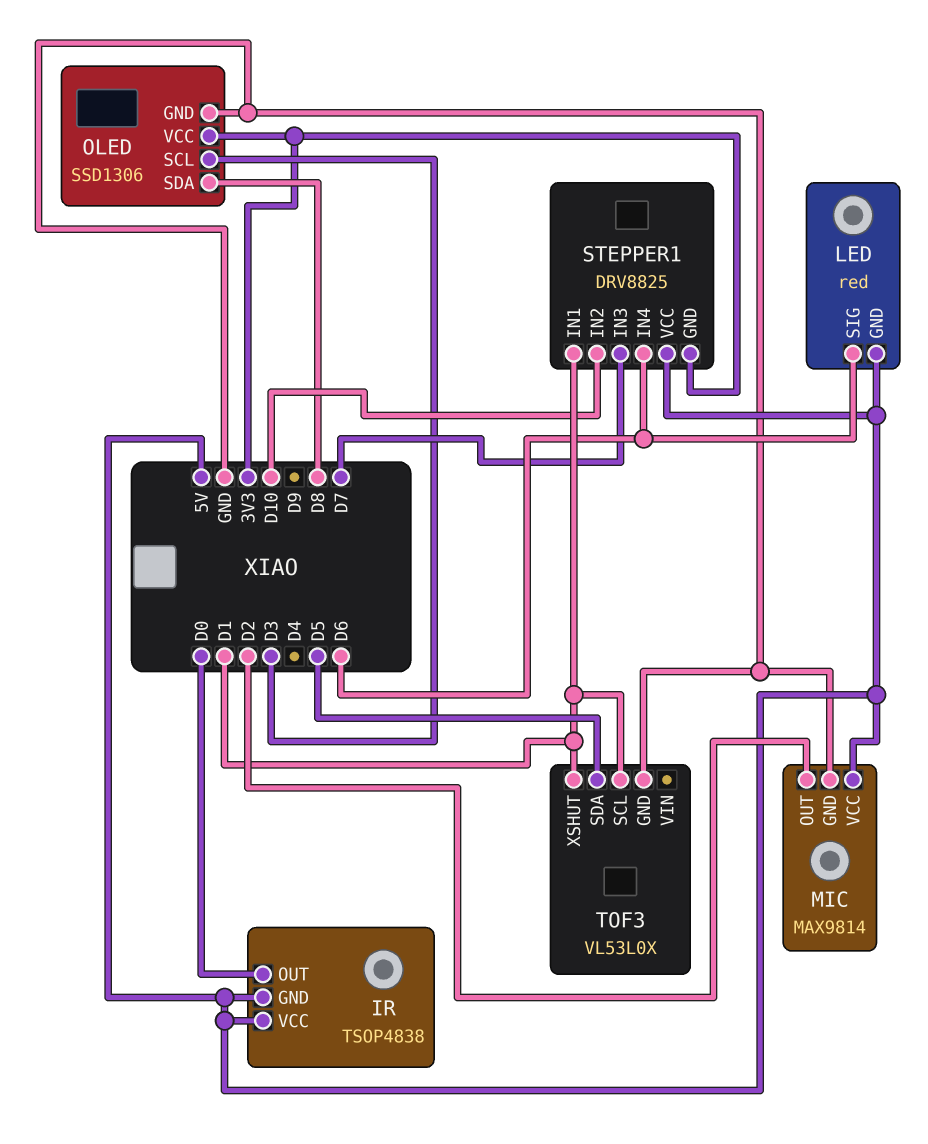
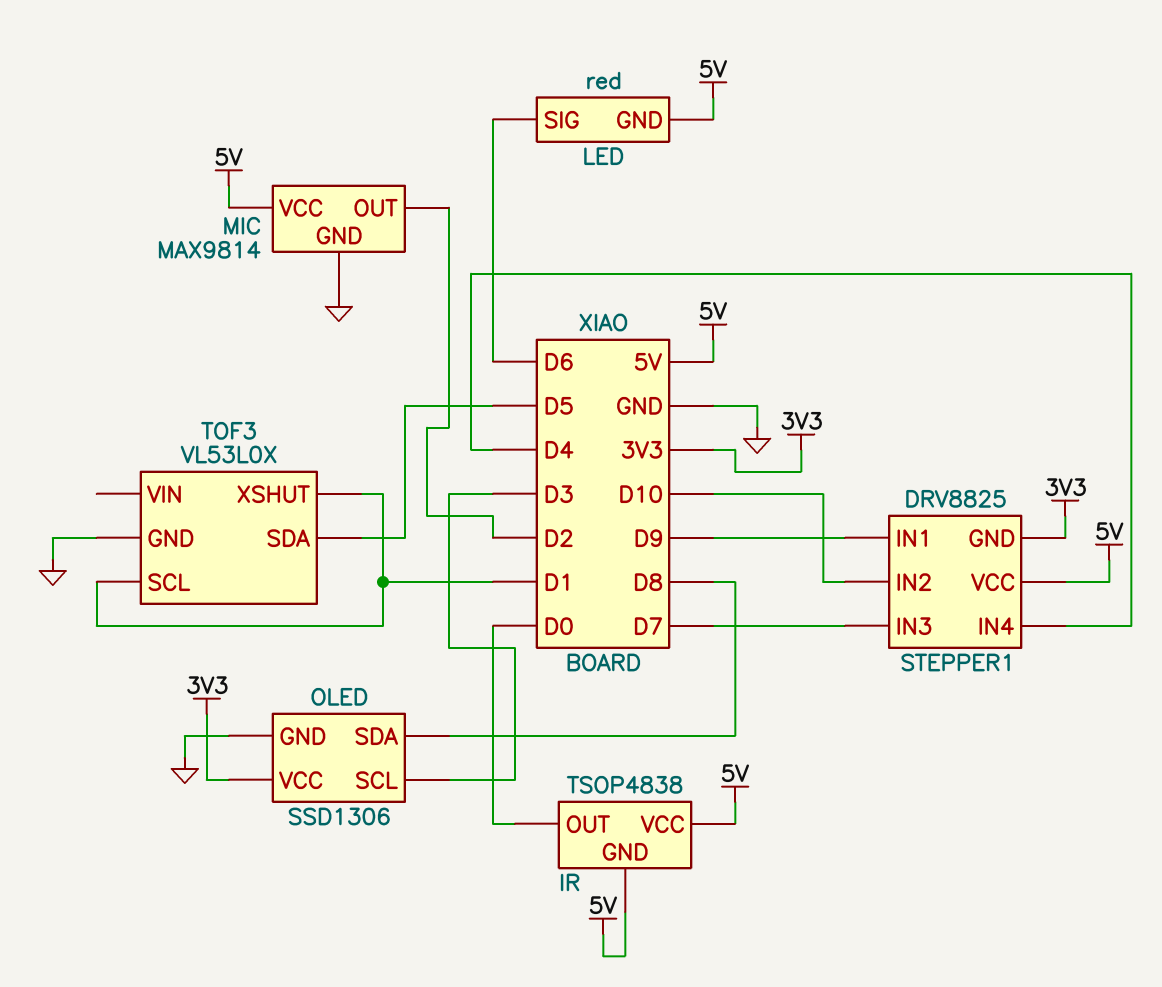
STEPPER1 pin IN1: D1 -> D9
STEPPER1 pin IN4: D6 -> D4

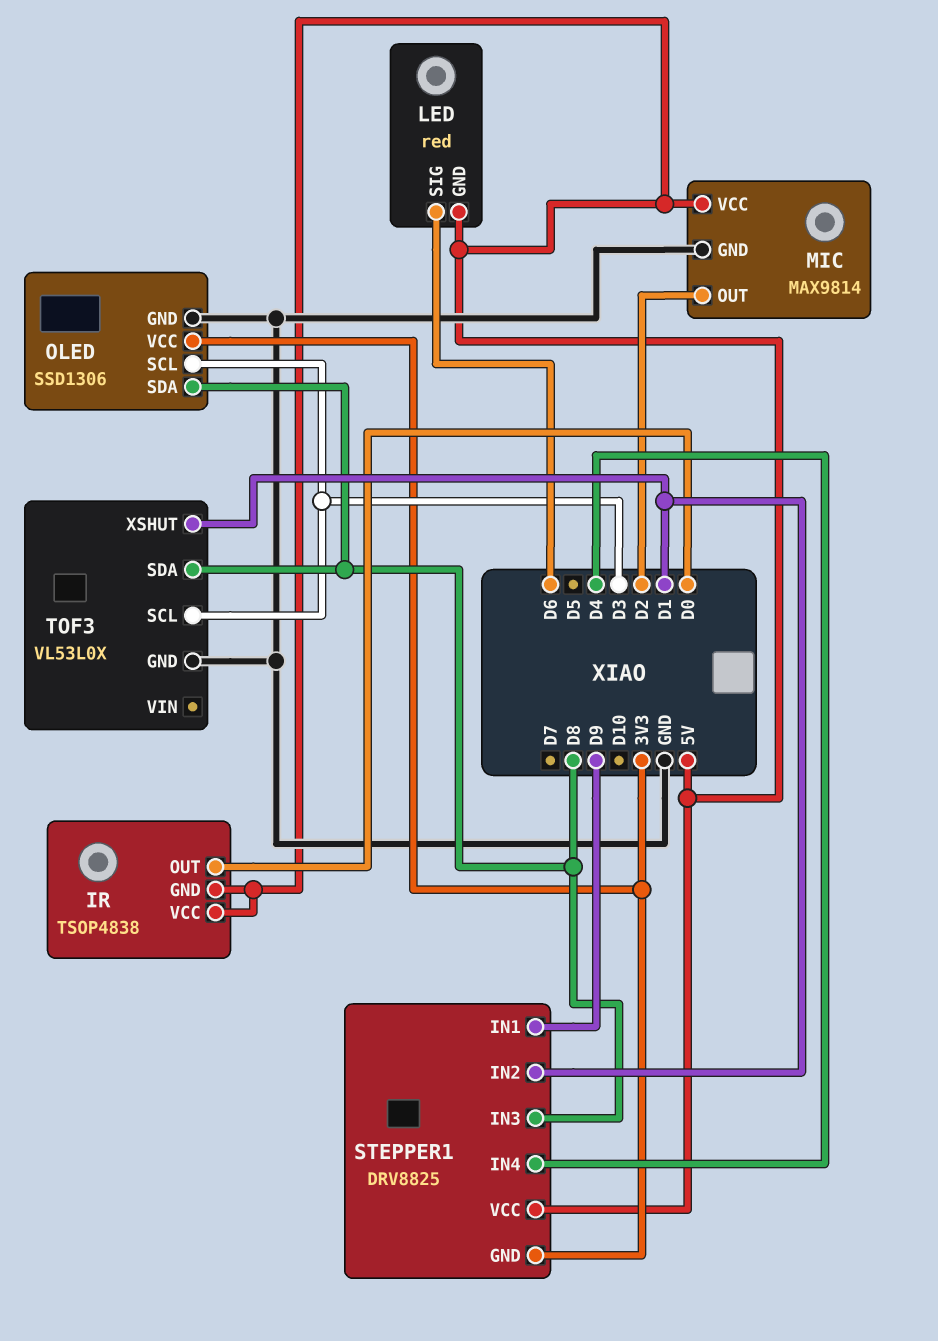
STEPPER1 pin IN2: D10 -> D1
STEPPER1 pin IN3: D7 -> D8
TOF3 pin SCL: D1 -> D3
TOF3 pin SDA: D5 -> D8

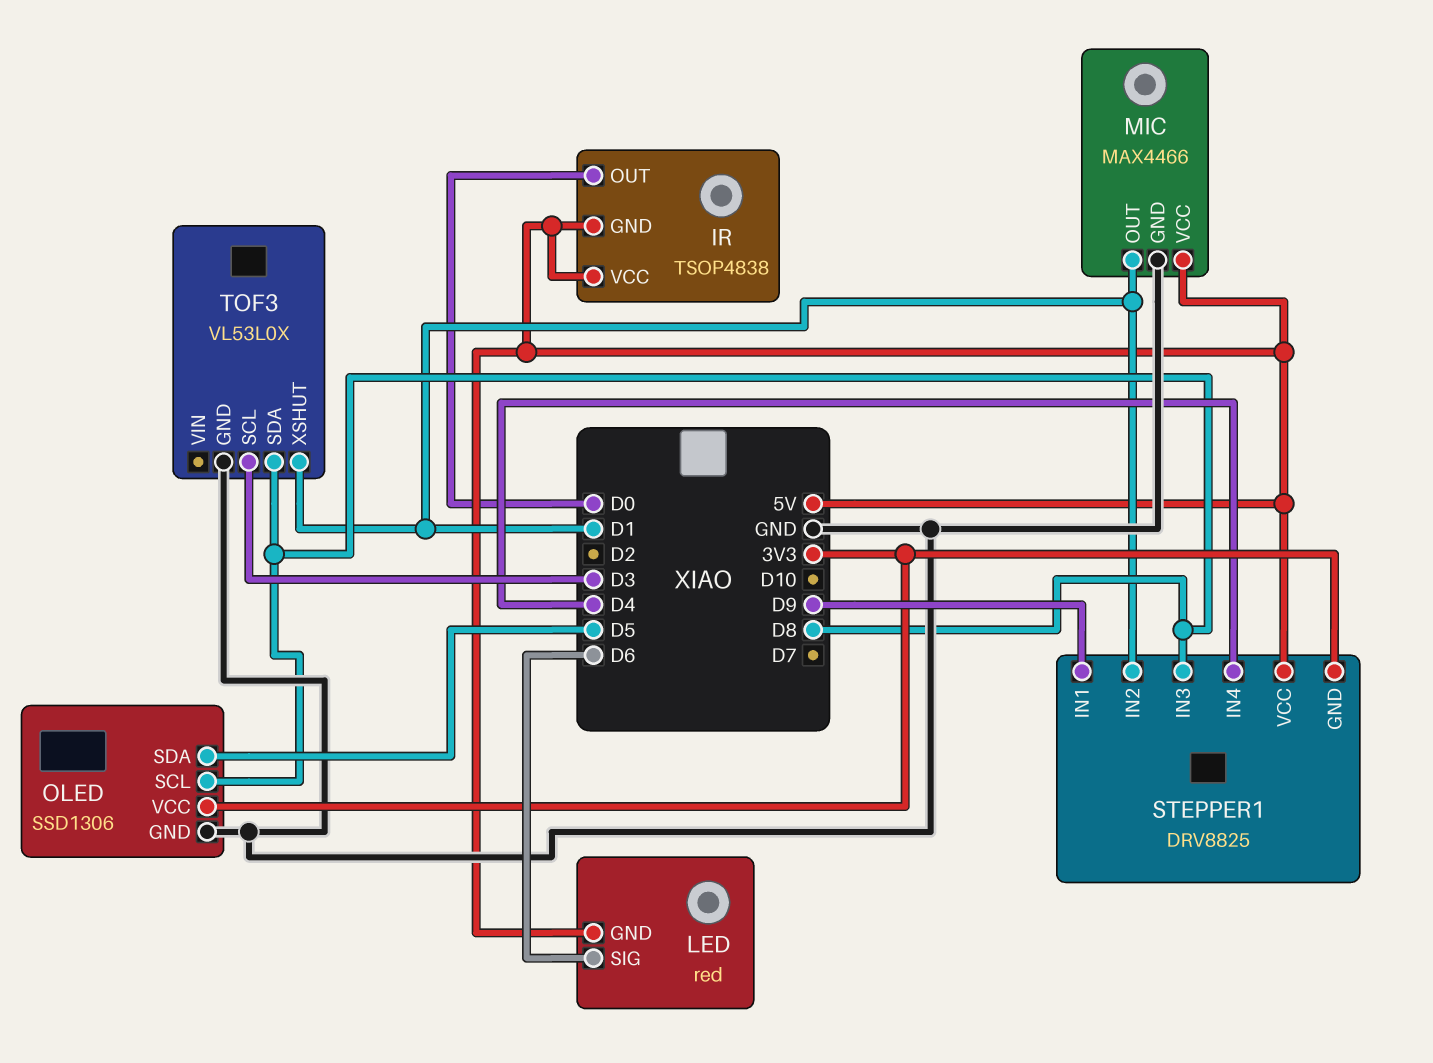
MIC: MAX9814 -> MAX4466
MIC pin OUT: D2 -> D1
OLED pin SCL: D3 -> D8
OLED pin SDA: D8 -> D5

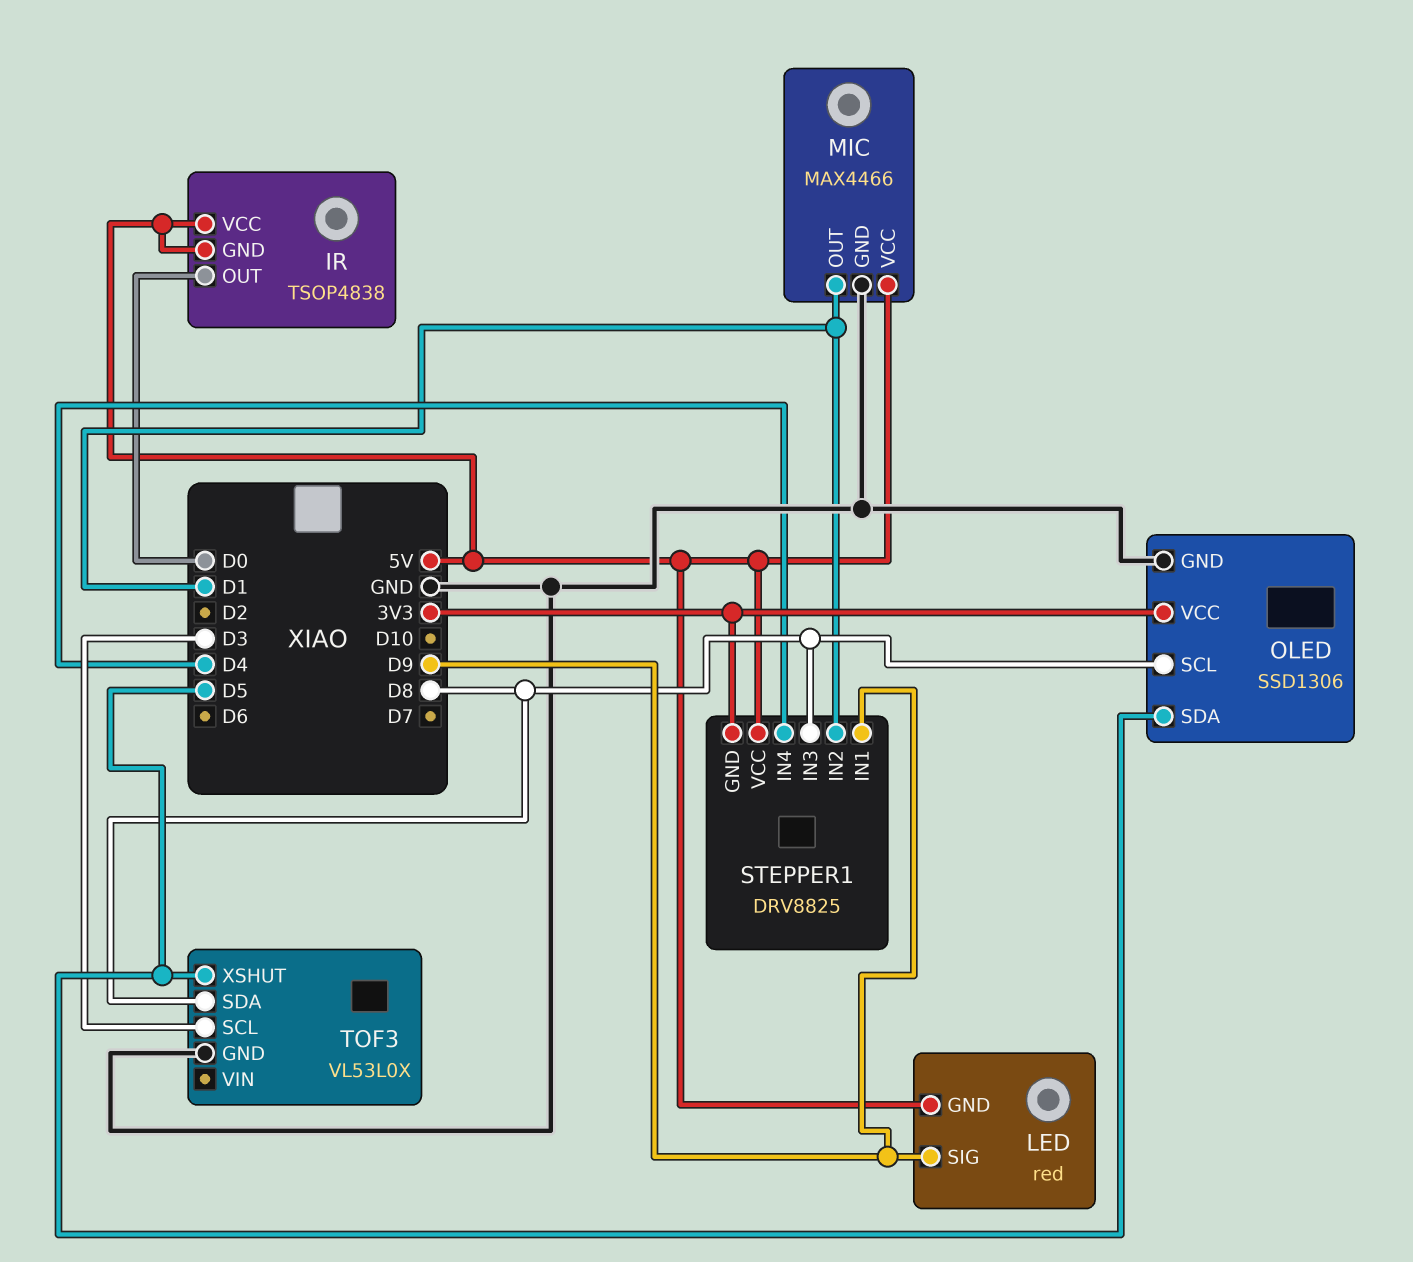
LED pin SIG: D6 -> D9
TOF3 pin XSHUT: D1 -> D5

